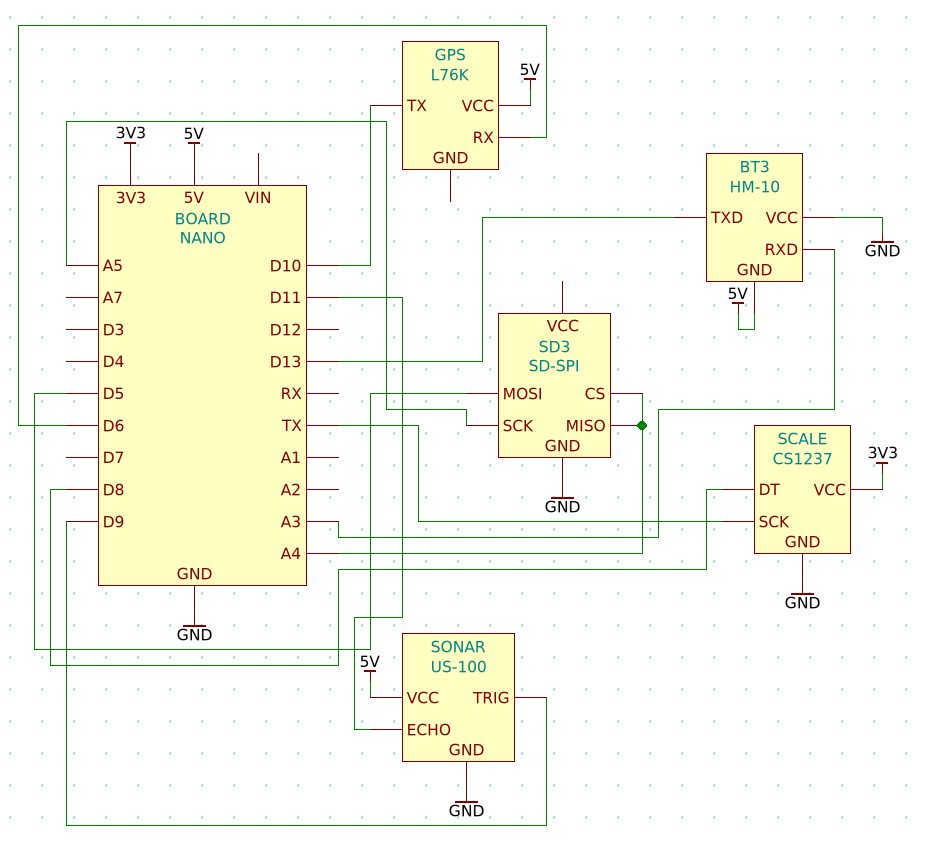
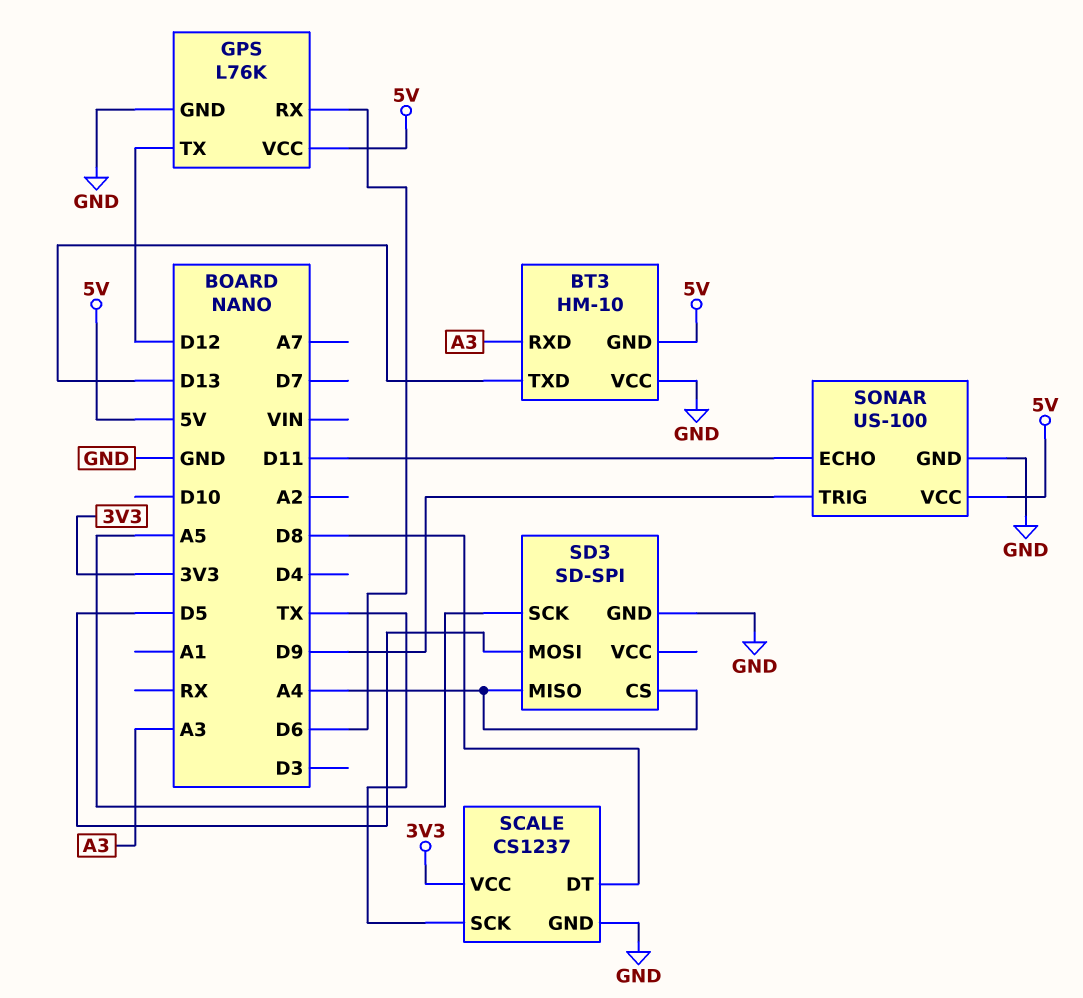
GPS pin GND: none -> GND
GPS pin TX: D10 -> D12

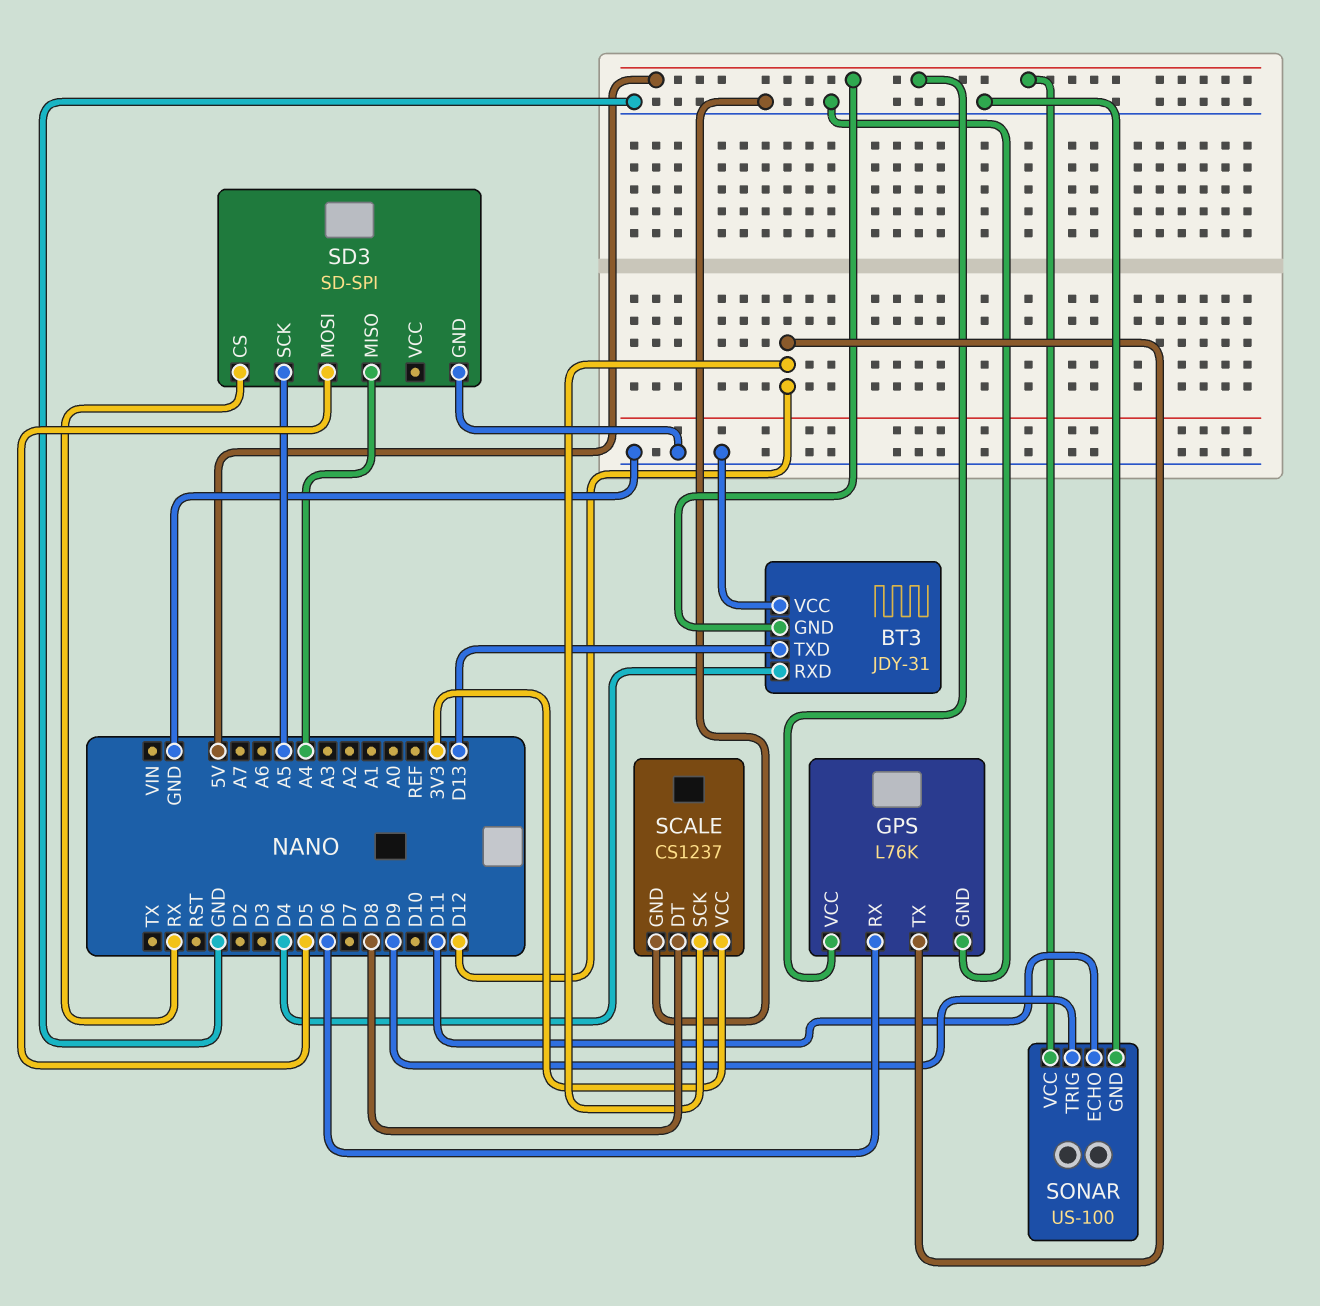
BT3: HM-10 -> JDY-31
BT3 pin RXD: A3 -> D4
SCALE pin SCK: TX -> D12
SD3 pin CS: A4 -> RX

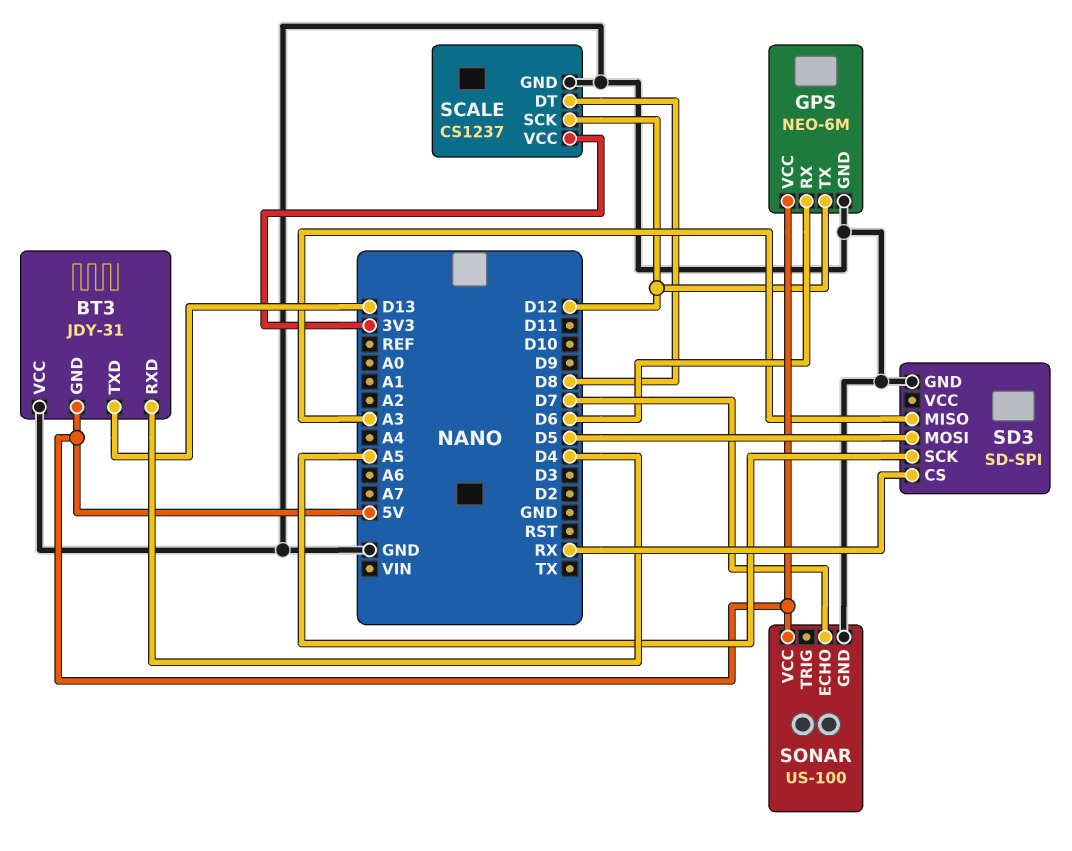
GPS: L76K -> NEO-6M
SD3 pin MISO: A4 -> A3
SONAR pin ECHO: D11 -> D7
SONAR pin TRIG: D9 -> none

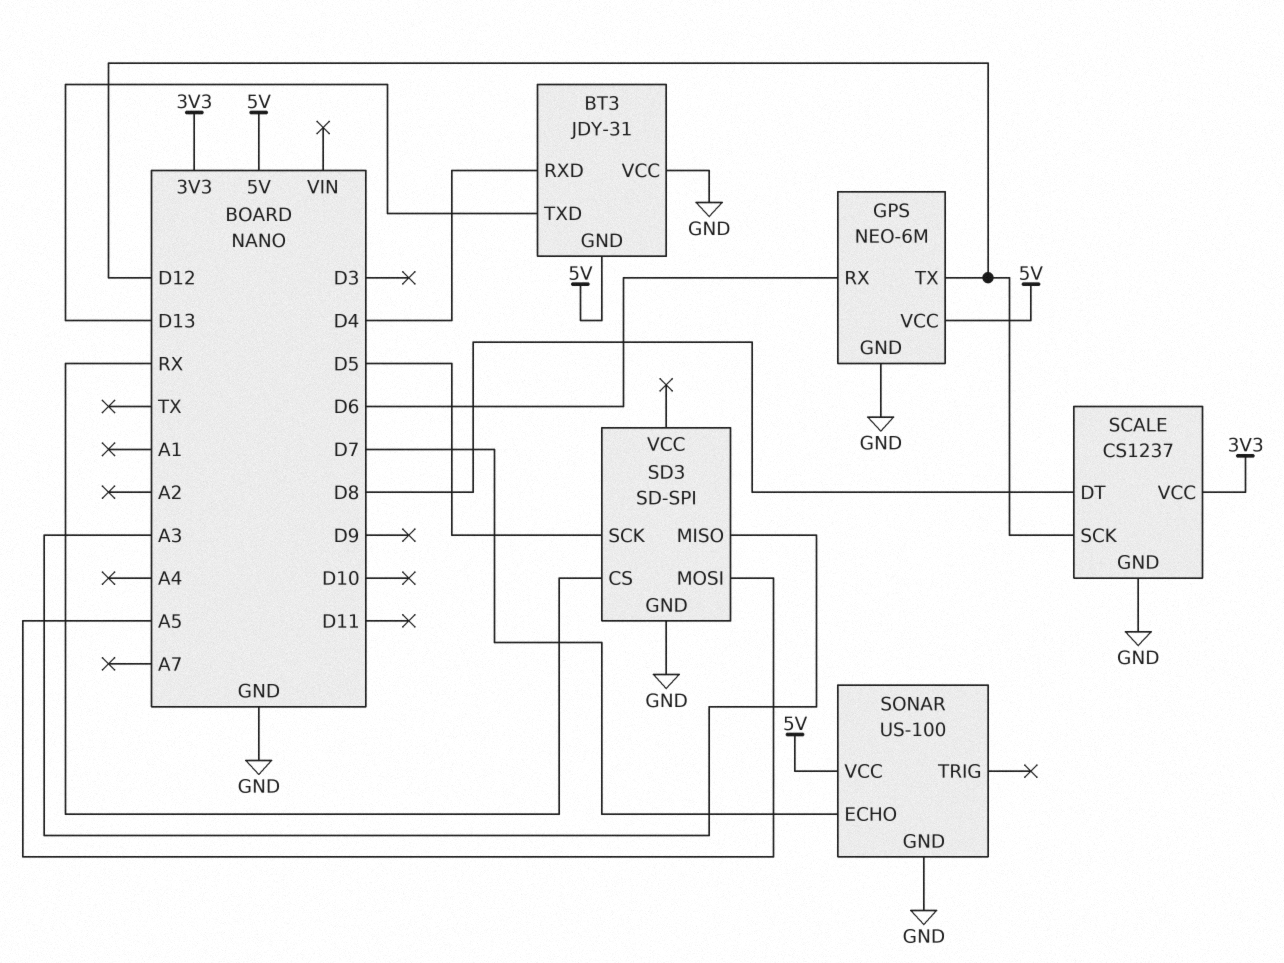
SD3 pin MOSI: D5 -> A5
SD3 pin SCK: A5 -> D5

